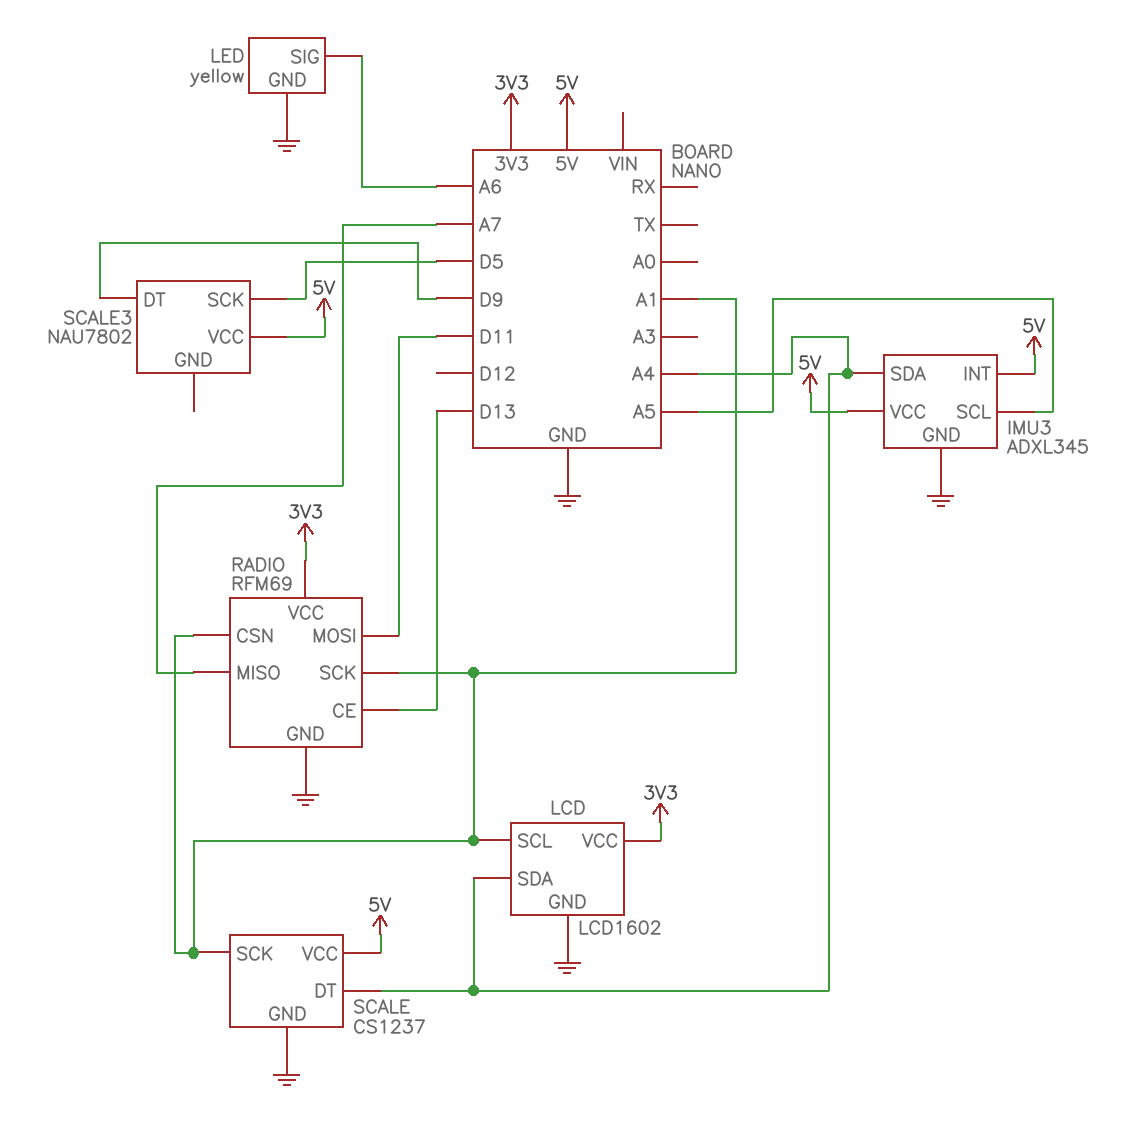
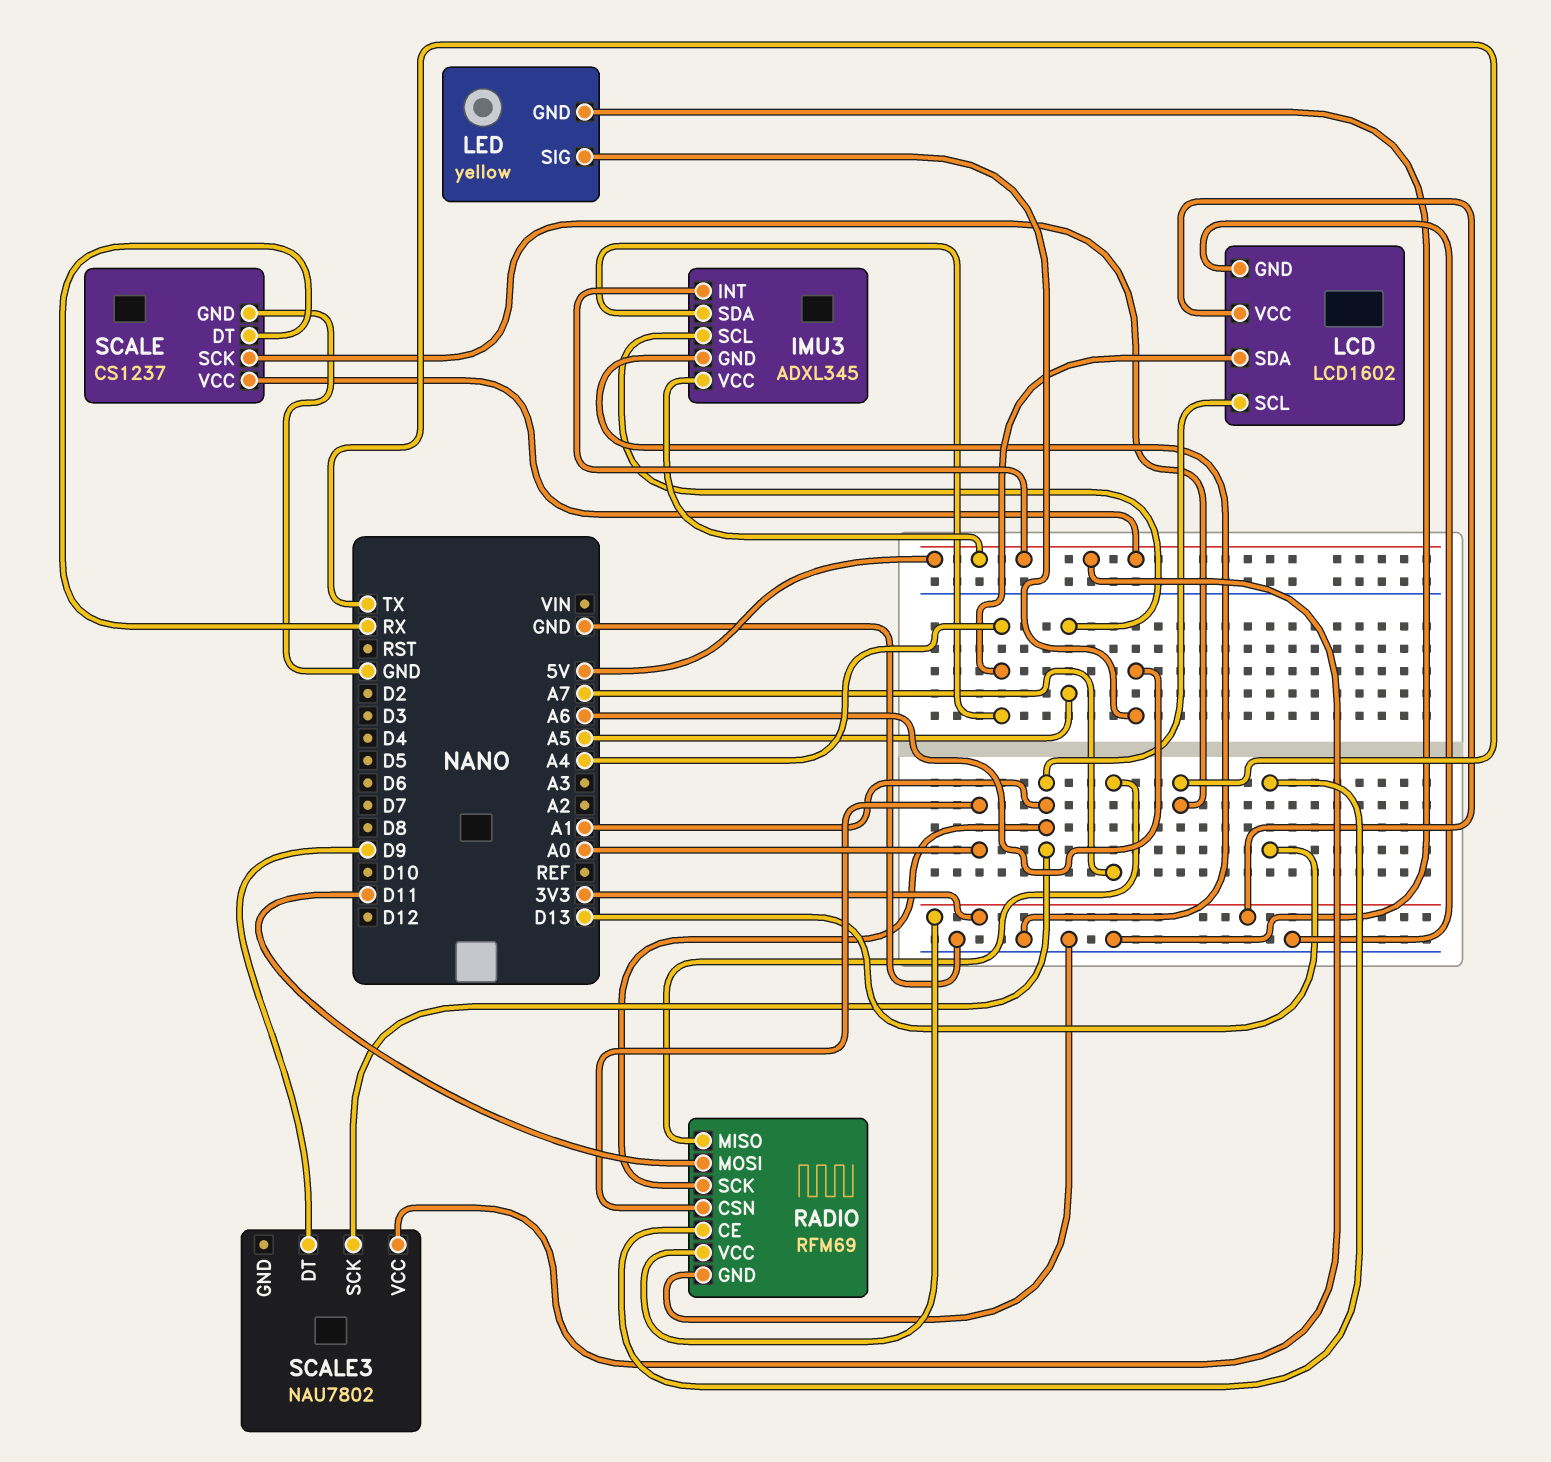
RADIO pin CSN: A1 -> A0
SCALE pin DT: A4 -> RX
SCALE pin SCK: A1 -> TX
SCALE3 pin SCK: D5 -> A1

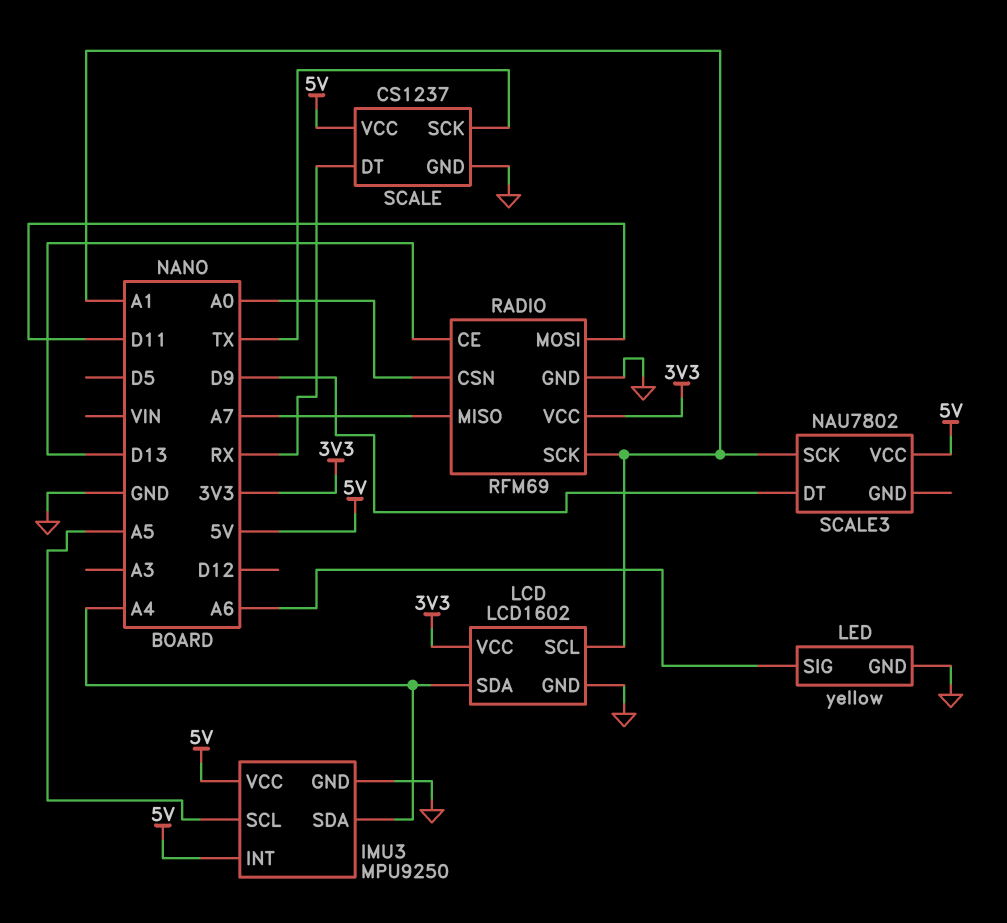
IMU3: ADXL345 -> MPU9250

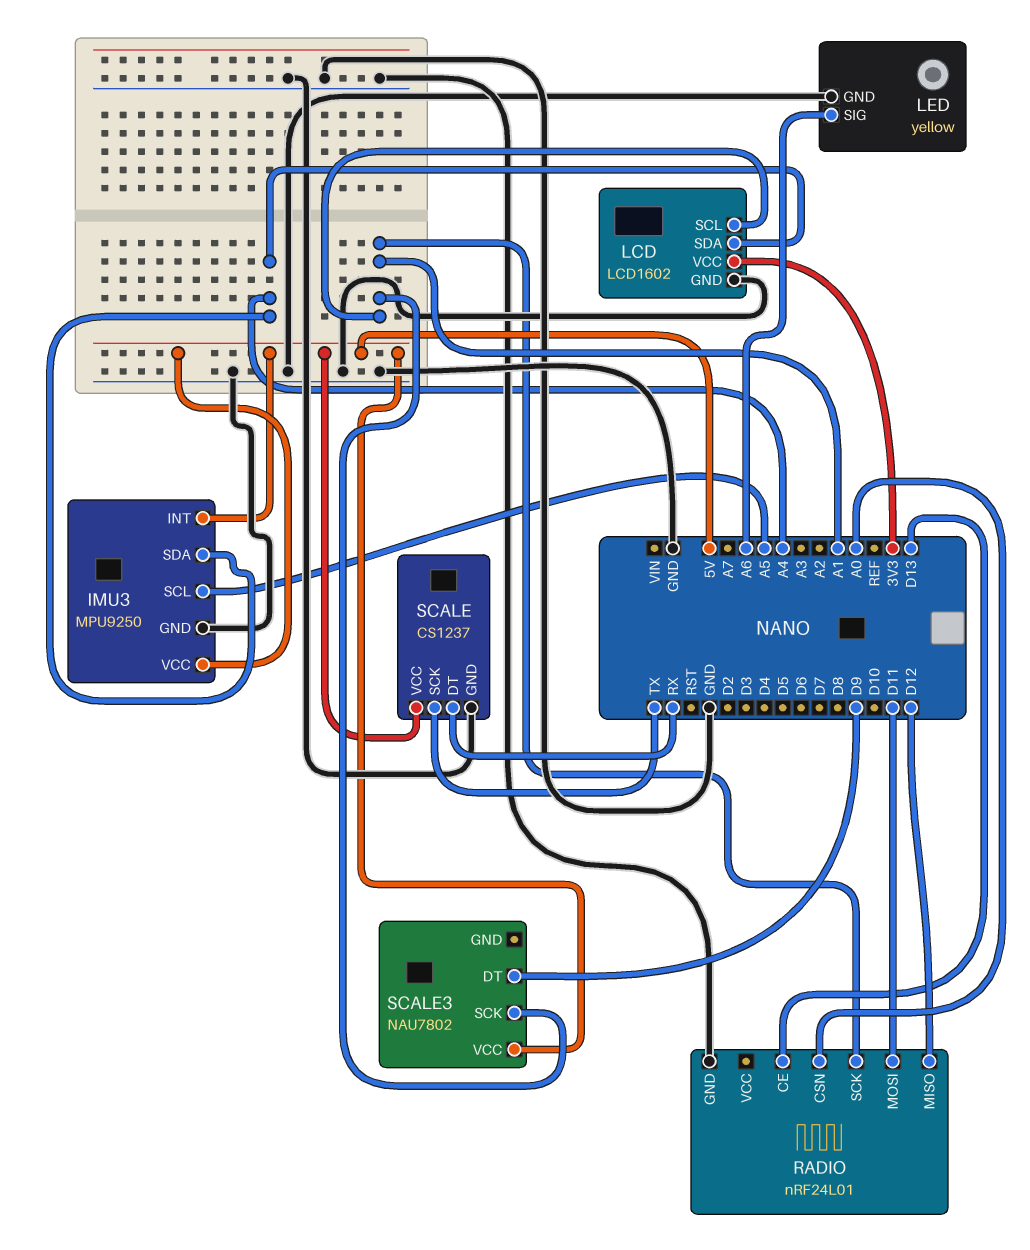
RADIO: RFM69 -> nRF24L01
RADIO pin MISO: A7 -> D12
RADIO pin VCC: 3V3 -> none

